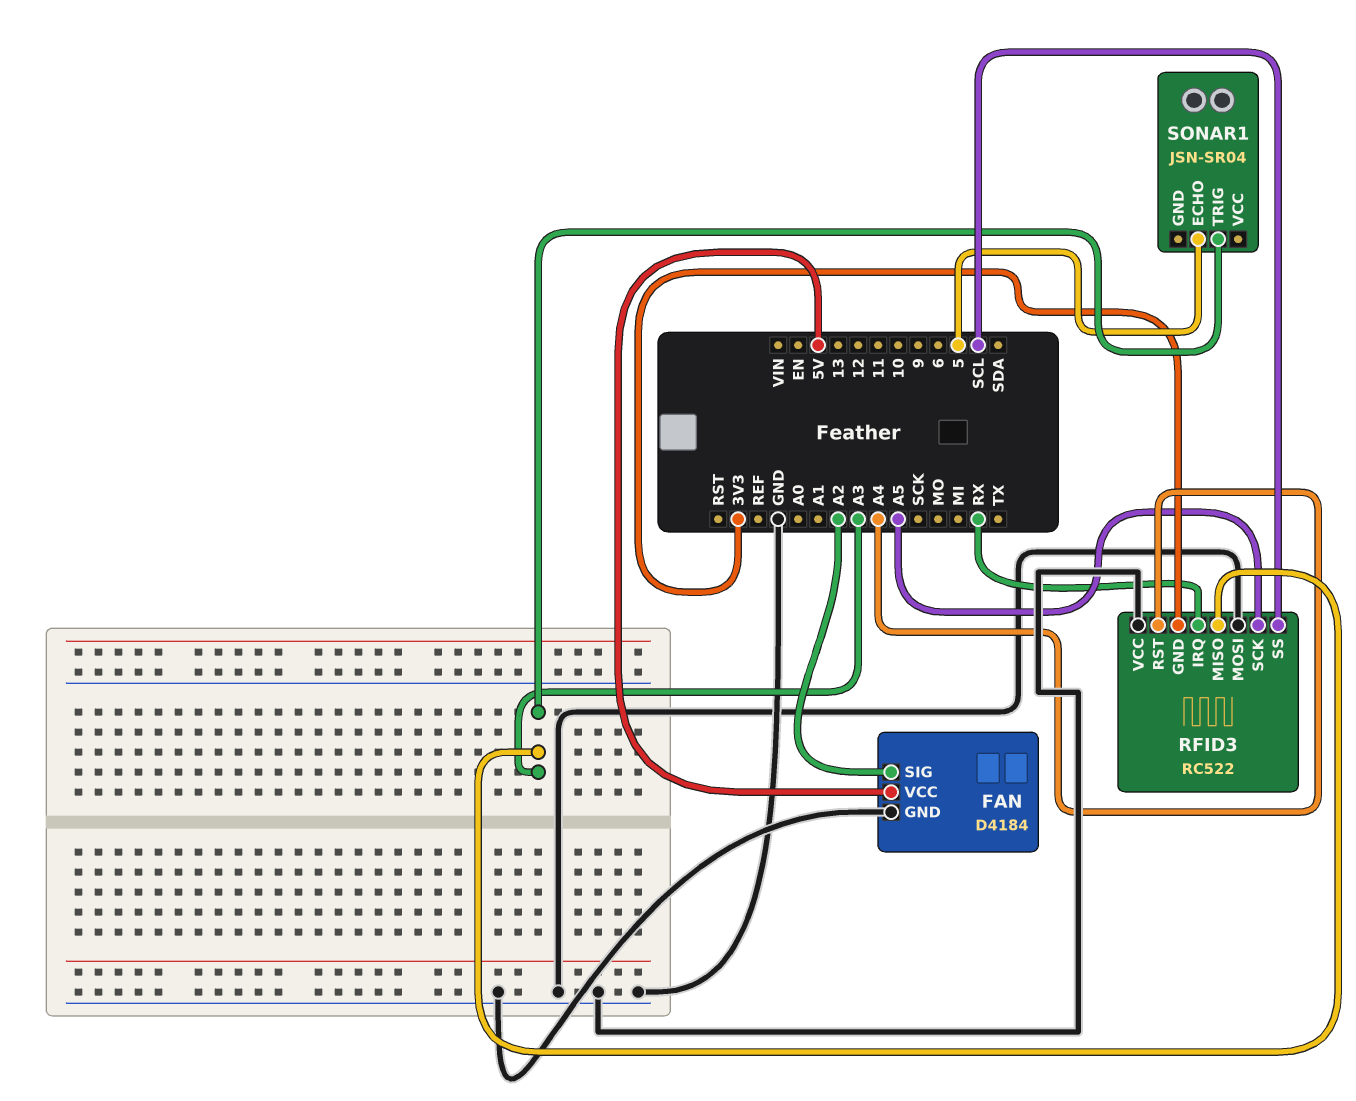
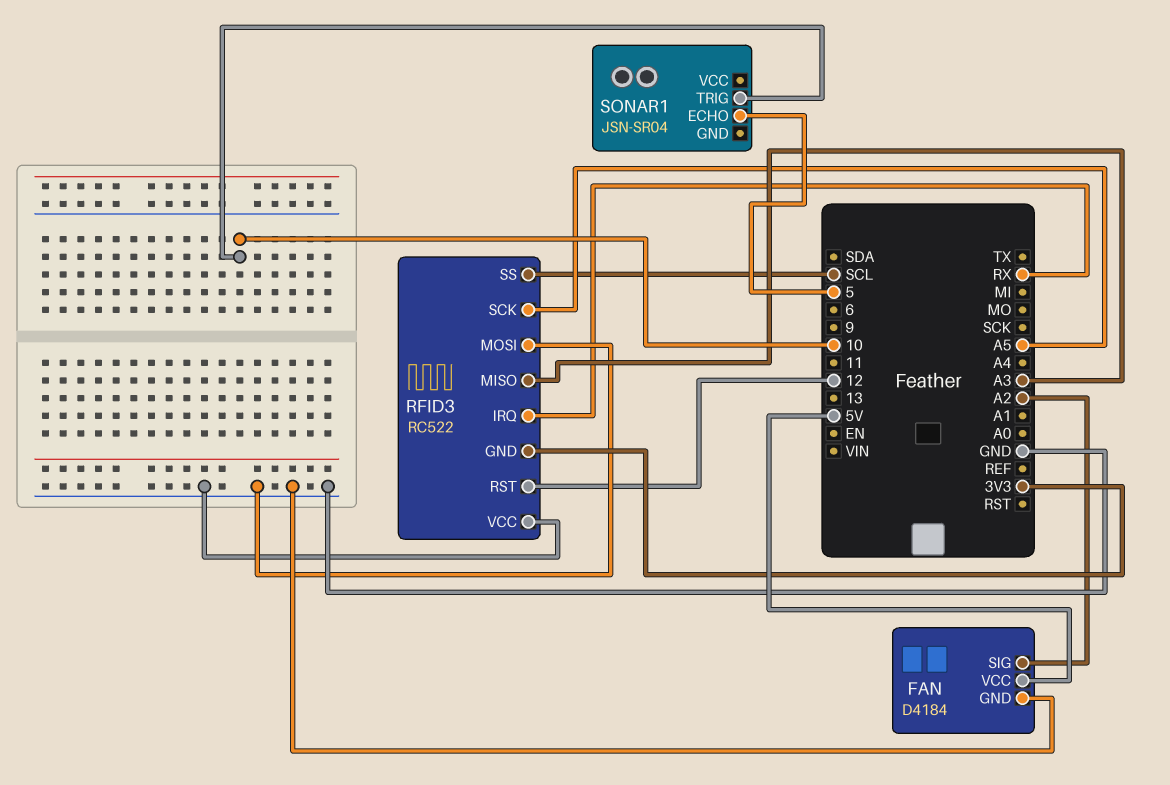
RFID3 pin RST: A4 -> 12
SONAR1 pin TRIG: A3 -> 10

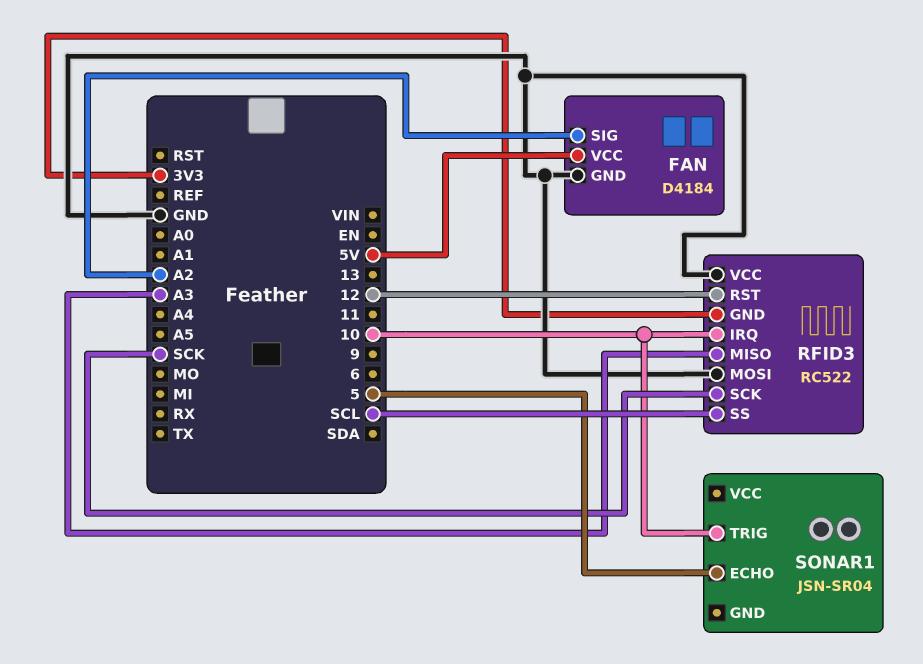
RFID3 pin IRQ: RX -> 10
RFID3 pin SCK: A5 -> SCK

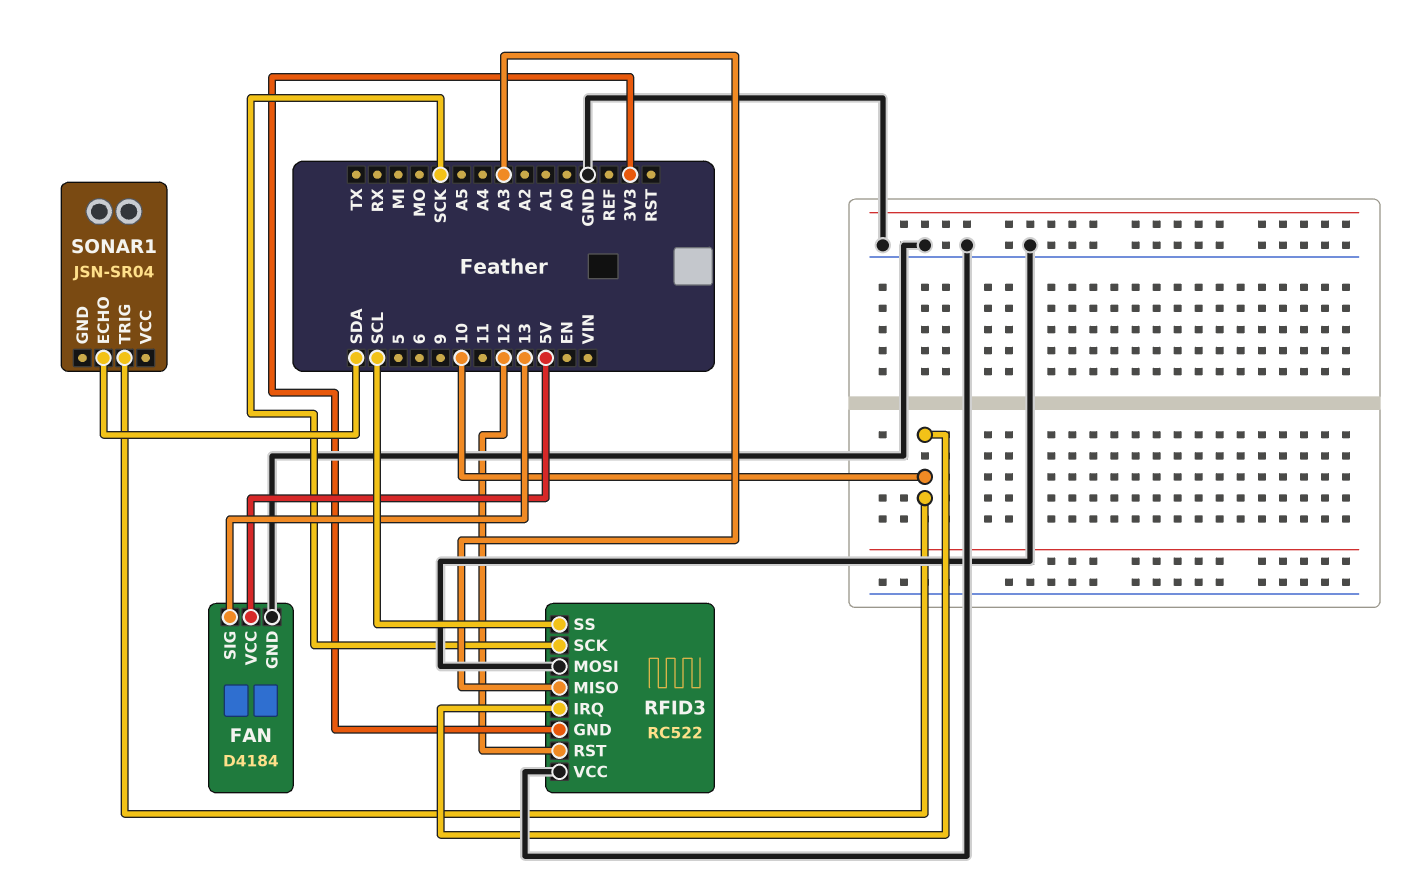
FAN pin SIG: A2 -> 13
SONAR1 pin ECHO: 5 -> SDA

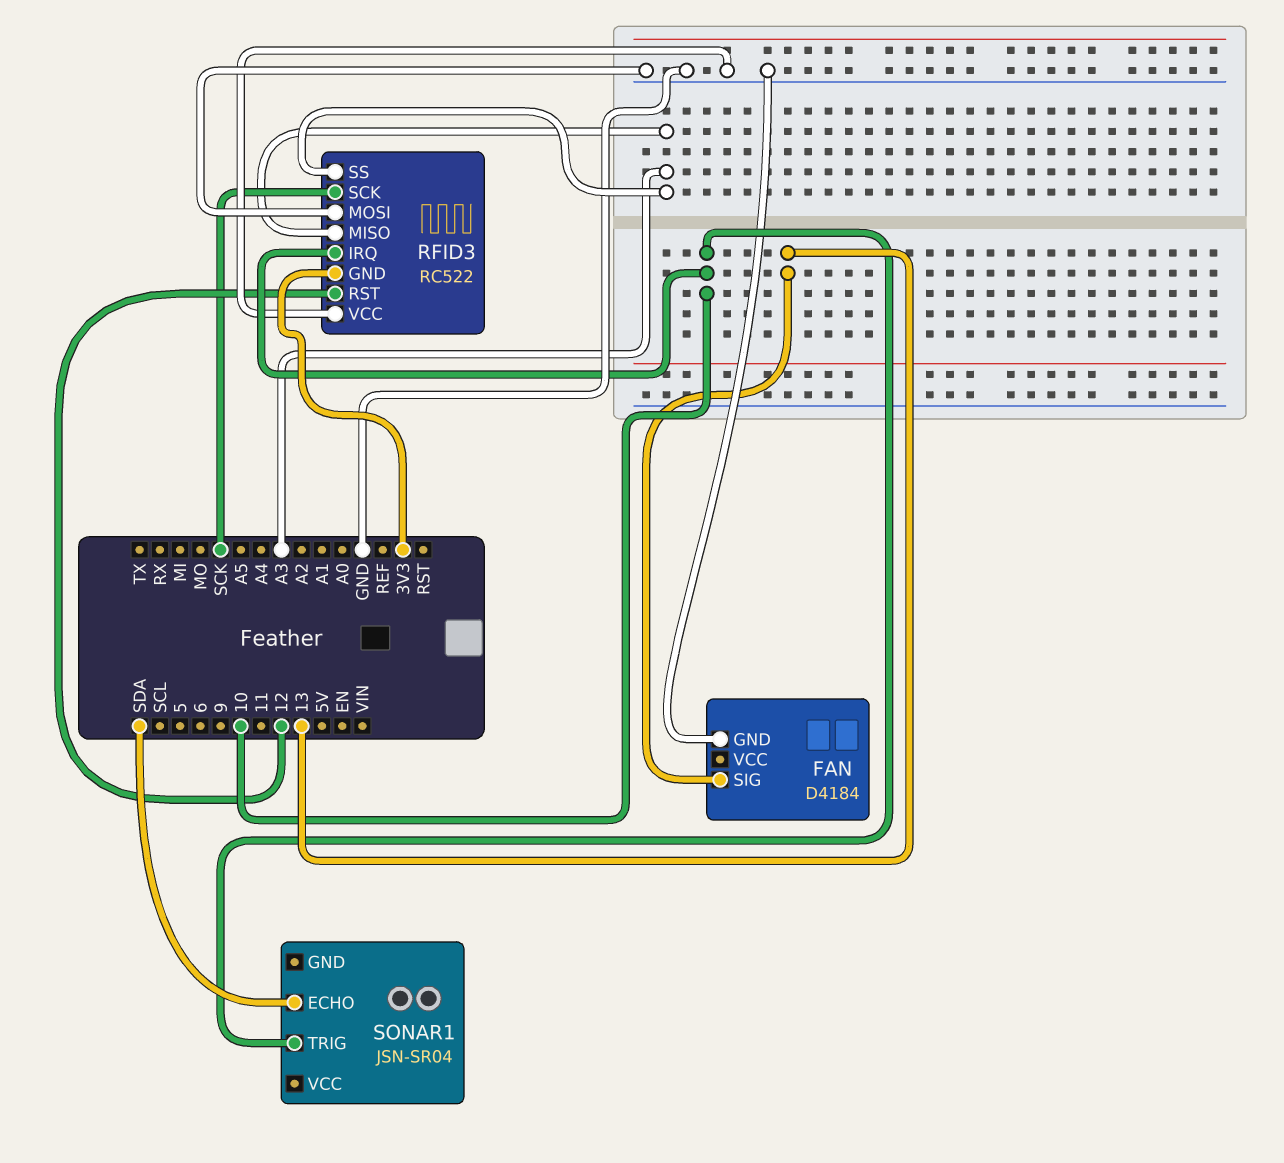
FAN pin VCC: 5V -> none
RFID3 pin SS: SCL -> A3

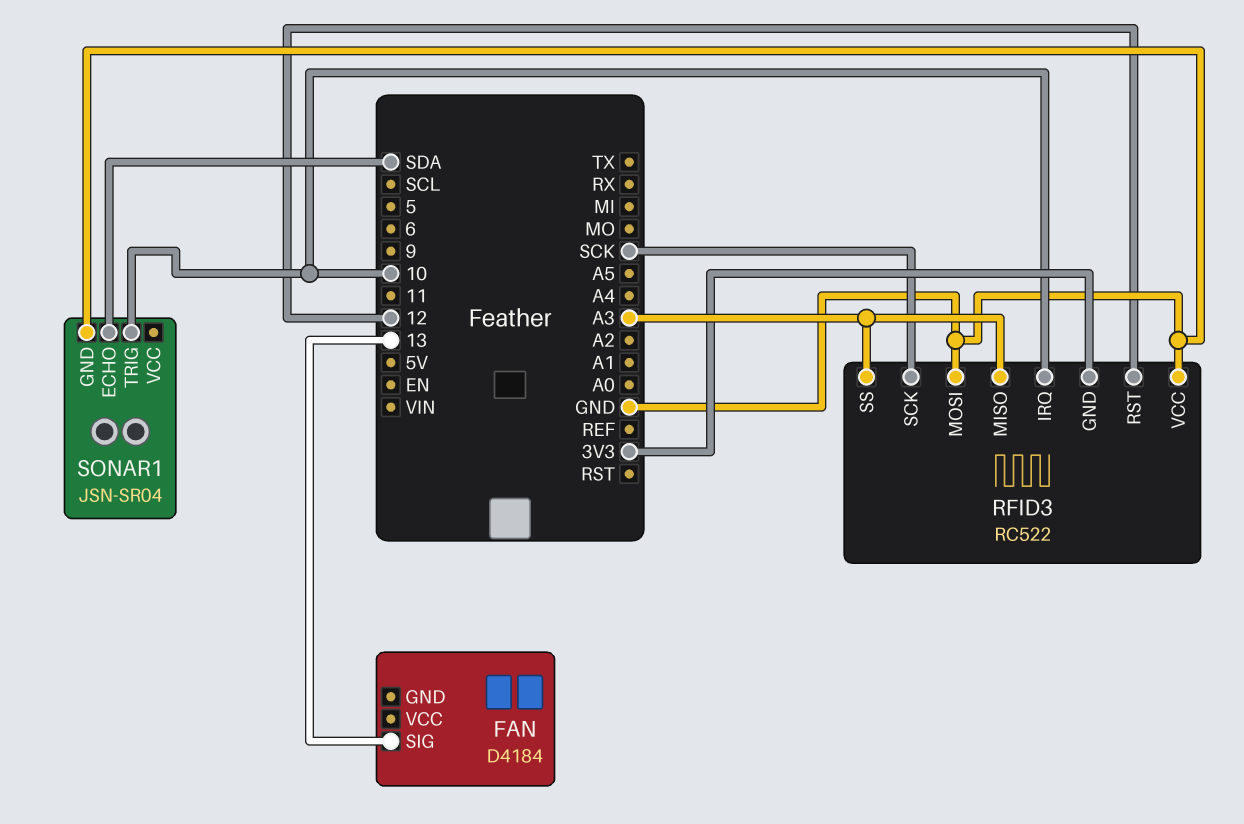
FAN pin GND: GND -> none
SONAR1 pin GND: none -> GND

